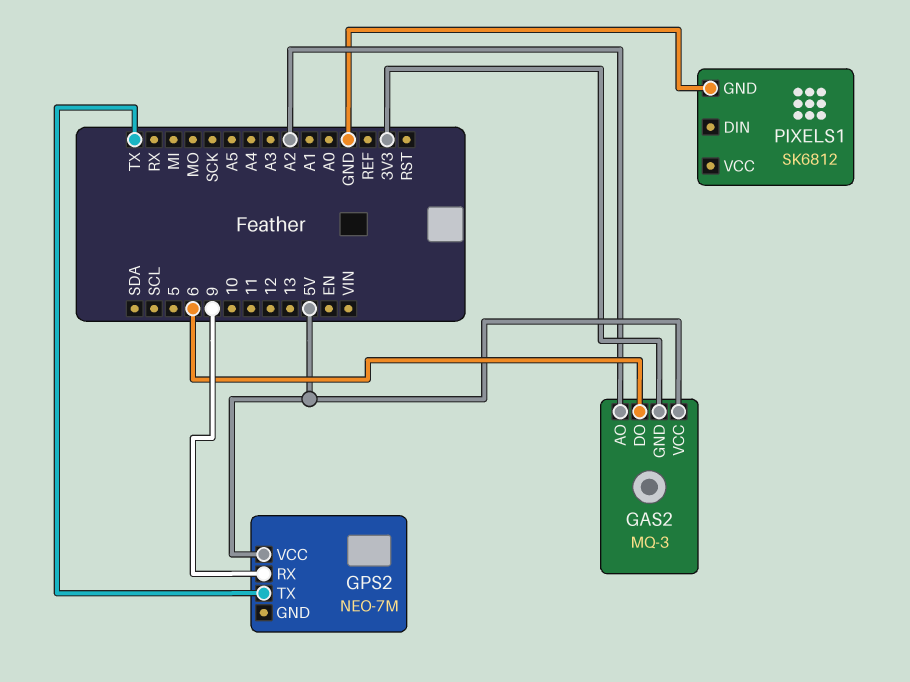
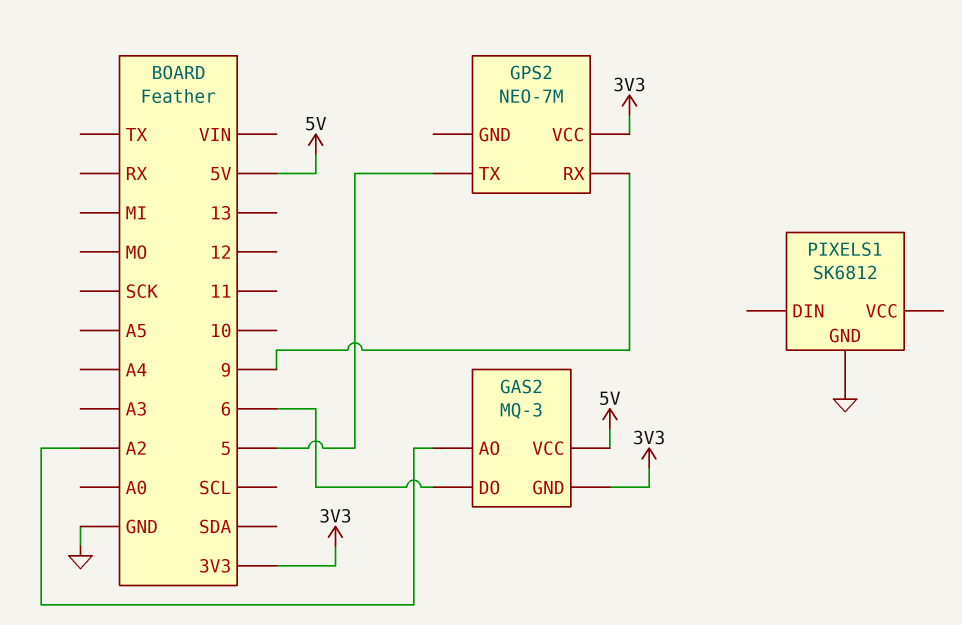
GPS2 pin TX: TX -> 5
GPS2 pin VCC: 5V -> 3V3

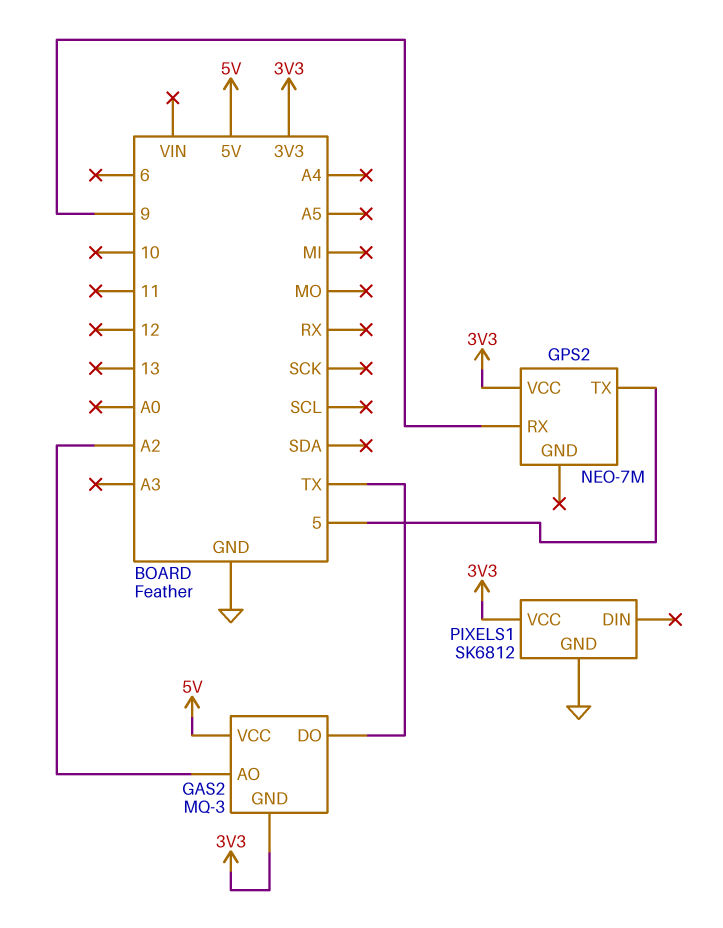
GAS2 pin DO: 6 -> TX
PIXELS1 pin VCC: none -> 3V3

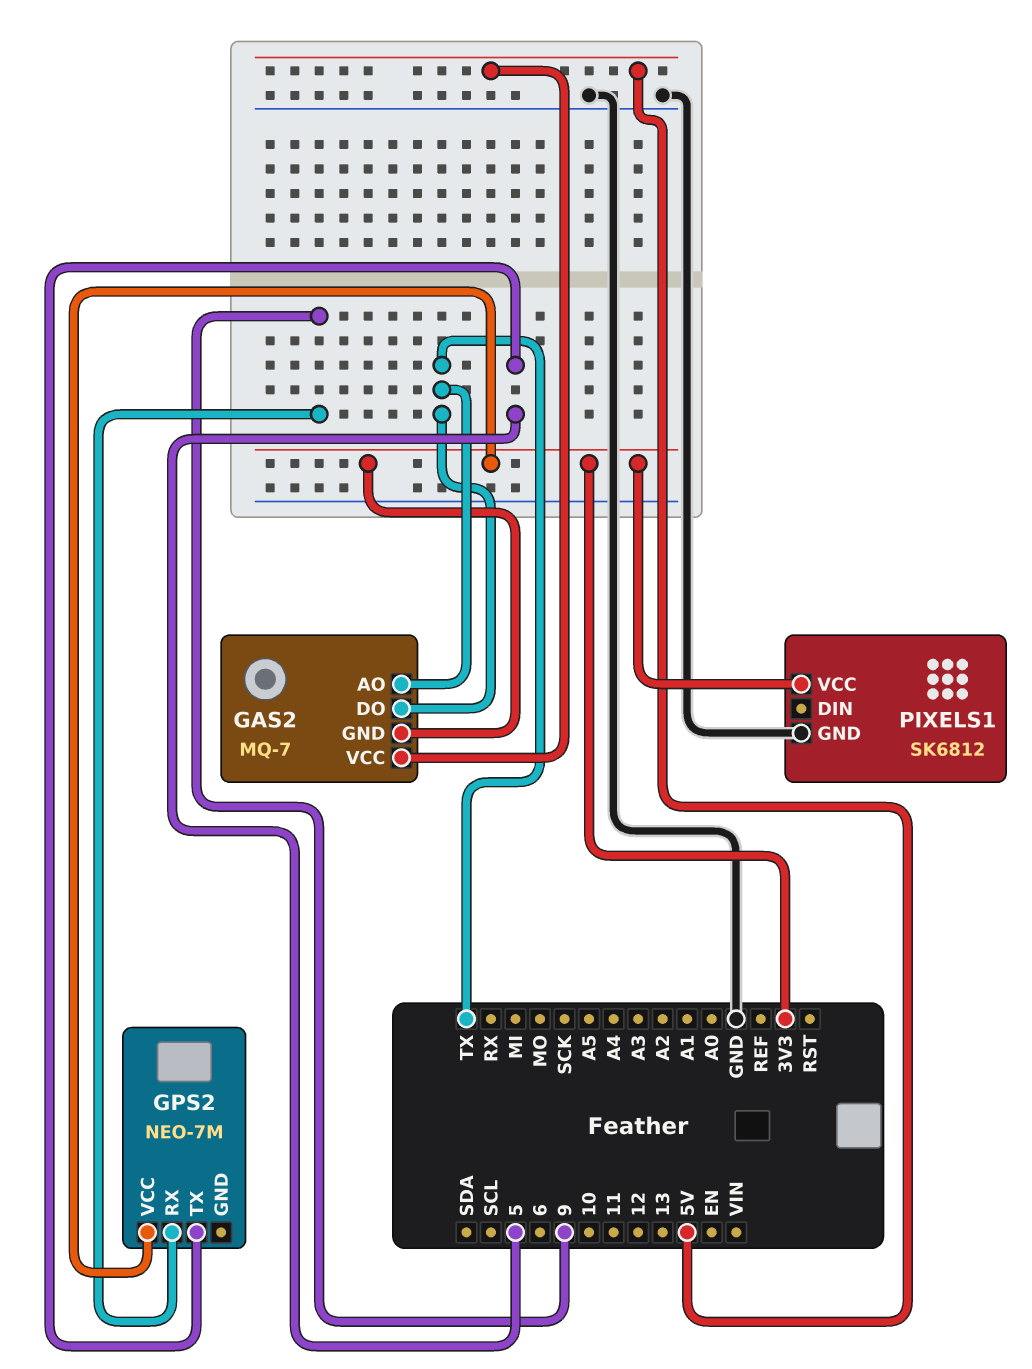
GAS2: MQ-3 -> MQ-7
GAS2 pin AO: A2 -> TX

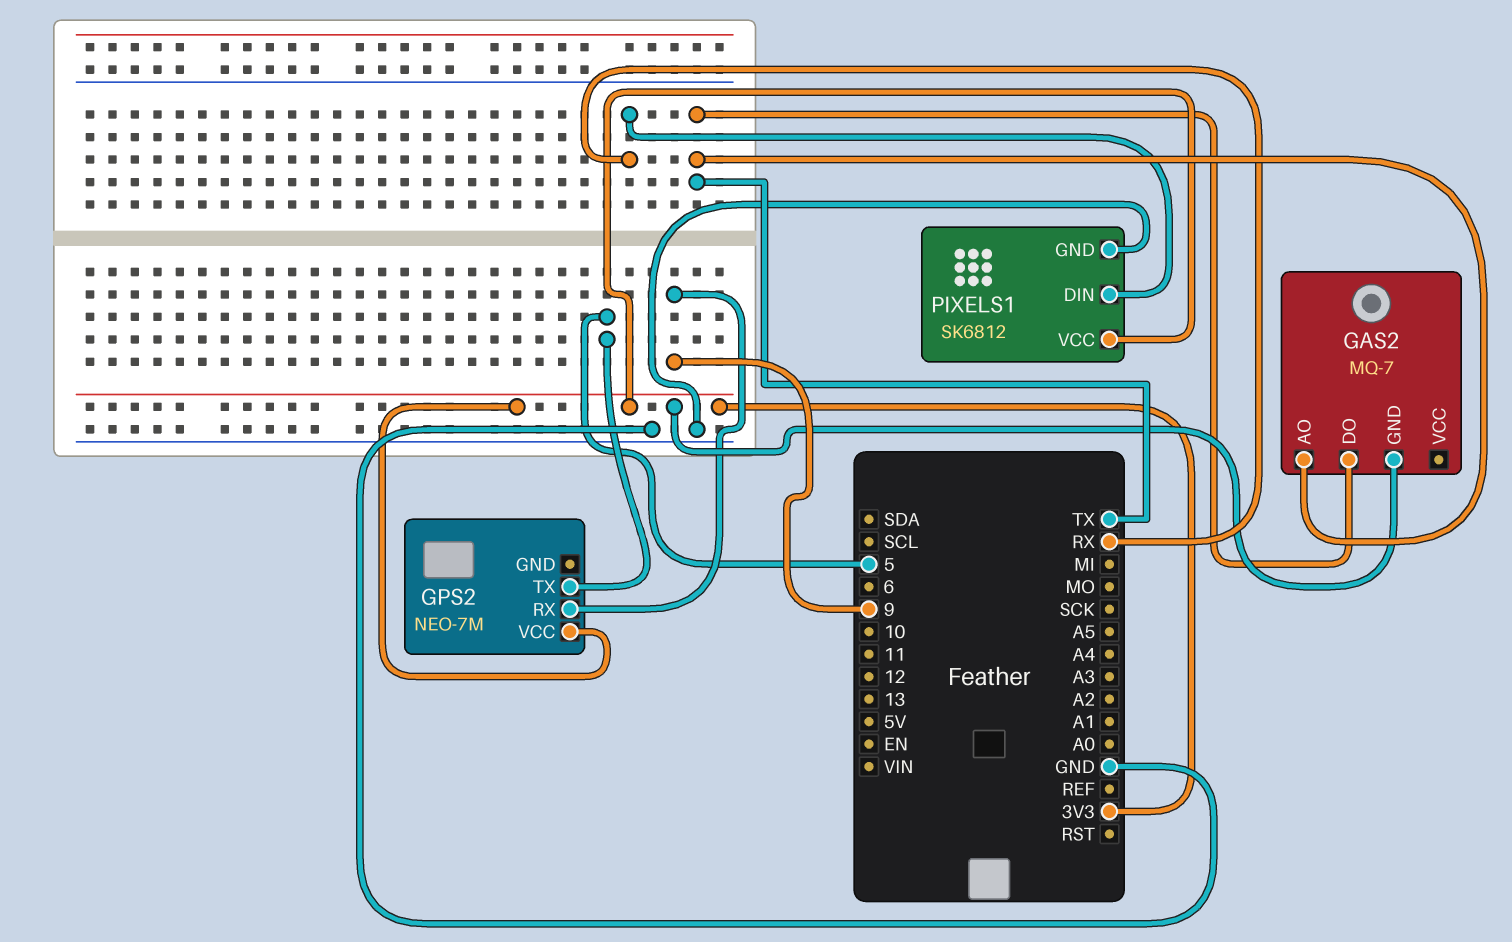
GAS2 pin VCC: 5V -> none
PIXELS1 pin DIN: none -> RX

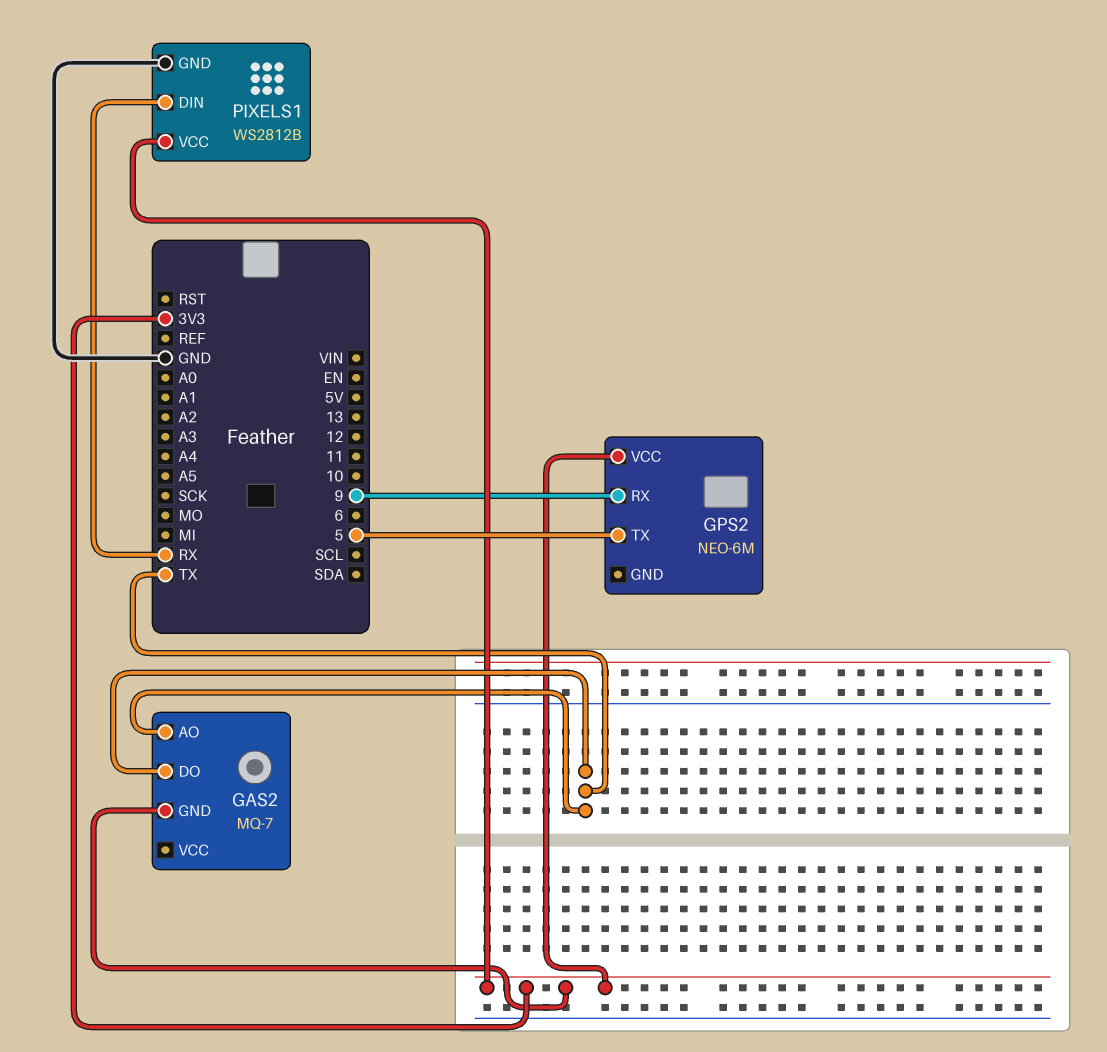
GPS2: NEO-7M -> NEO-6M
PIXELS1: SK6812 -> WS2812B

